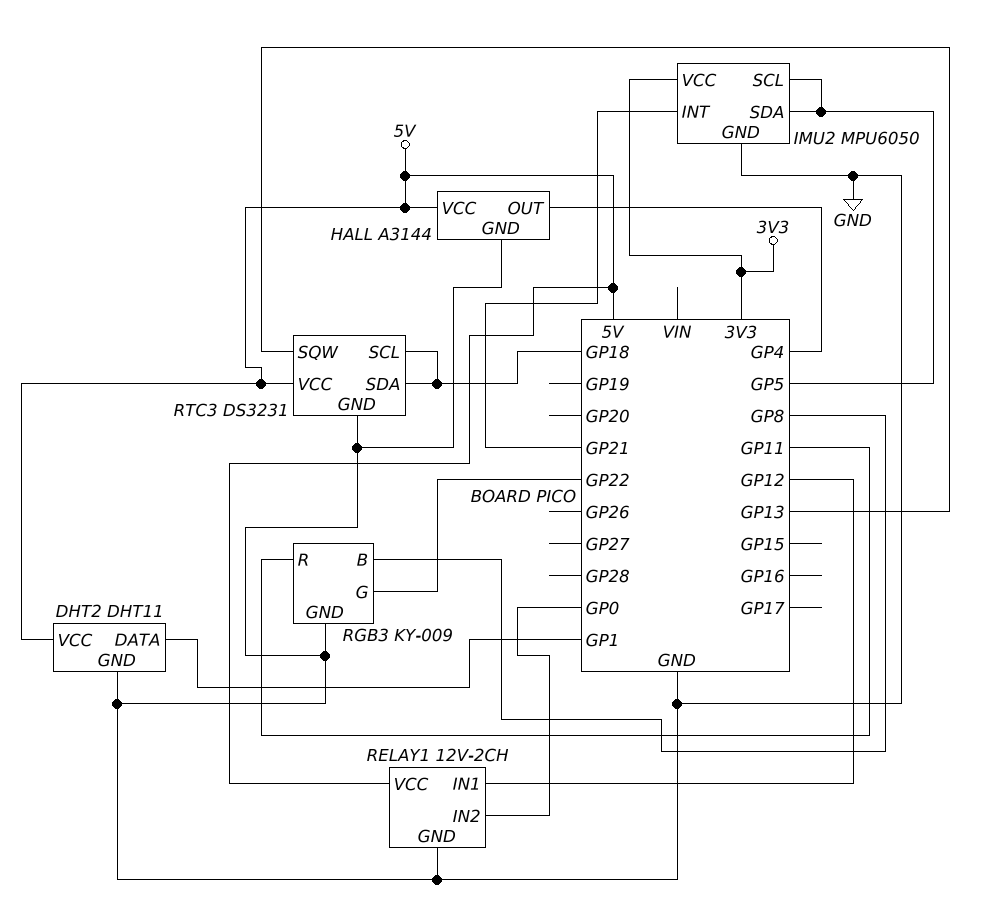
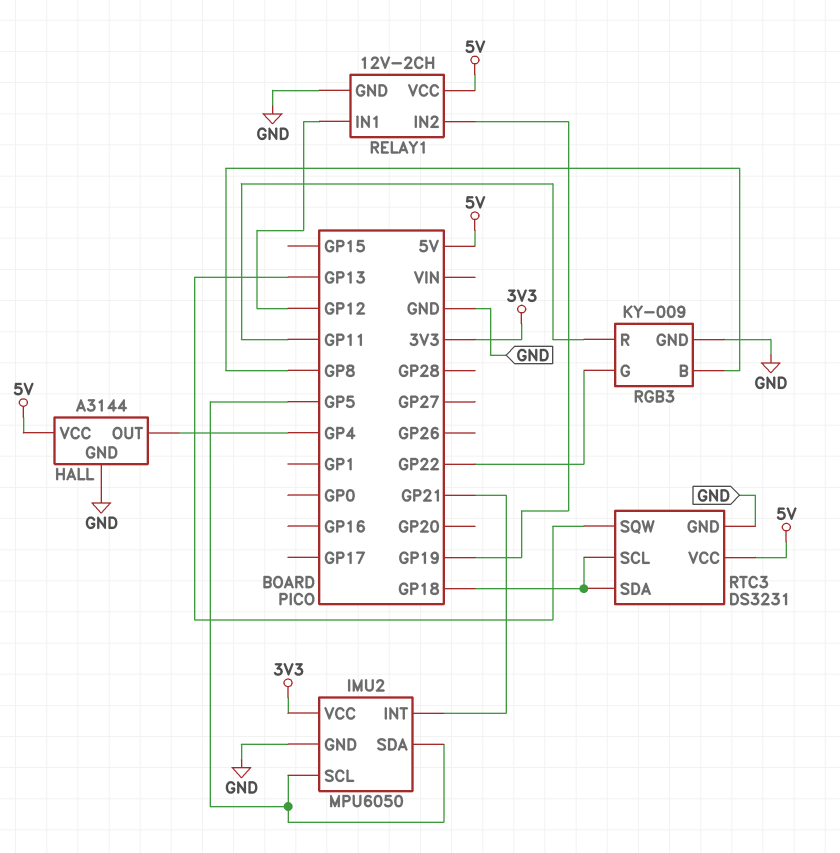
DHT2: DHT11 -> none
DHT2 pin DATA: GP1 -> none
DHT2 pin GND: GND -> none
DHT2 pin VCC: 5V -> none
RELAY1 pin IN2: GP0 -> GP19

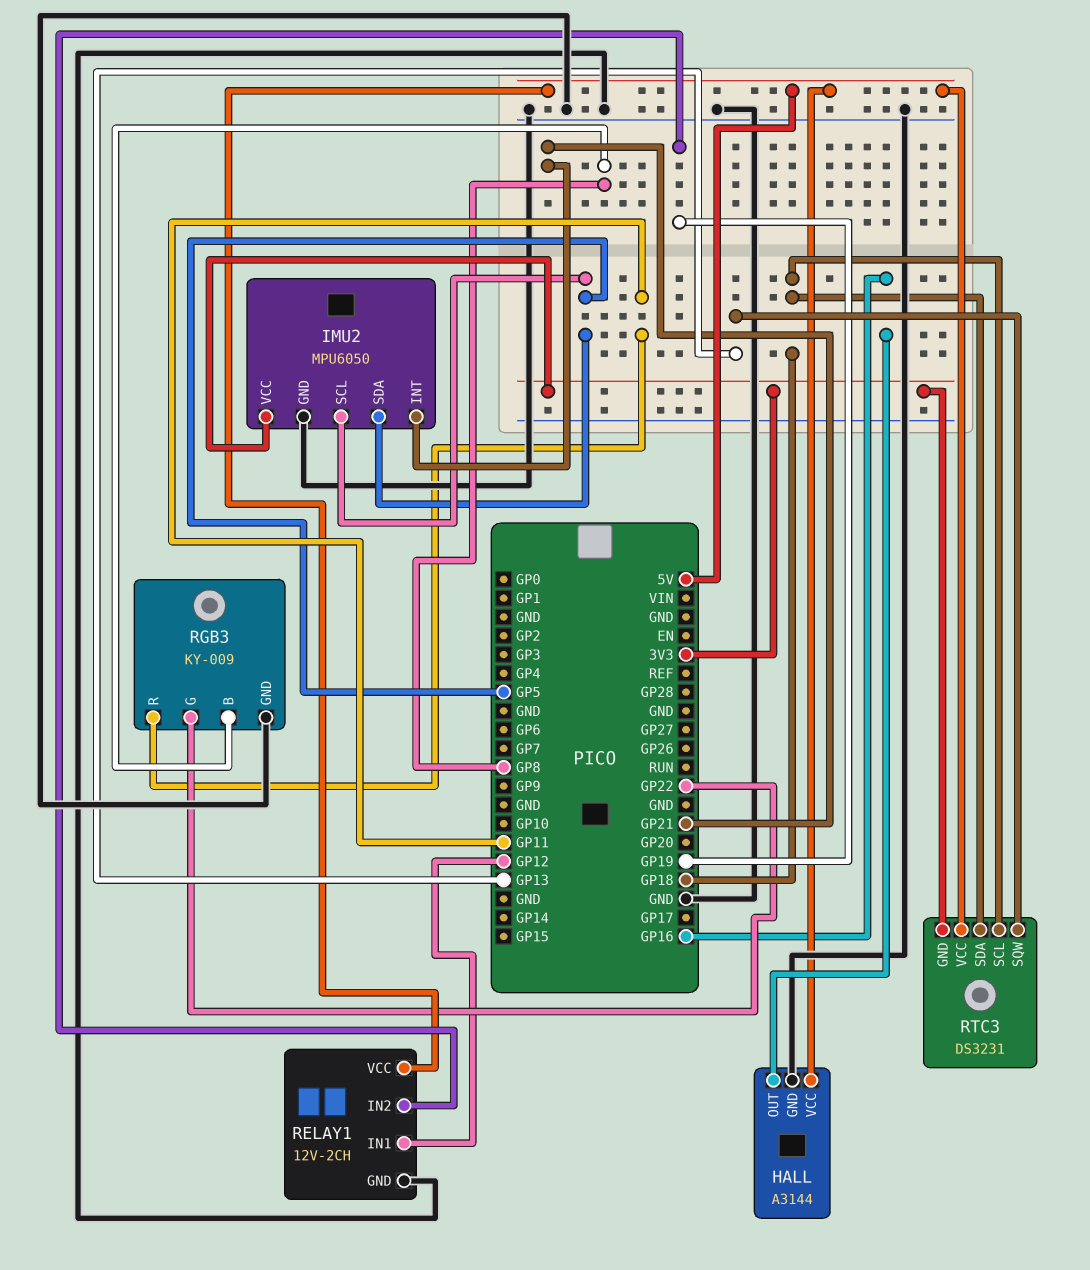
HALL pin OUT: GP4 -> GP16
RTC3 pin GND: GND -> 3V3

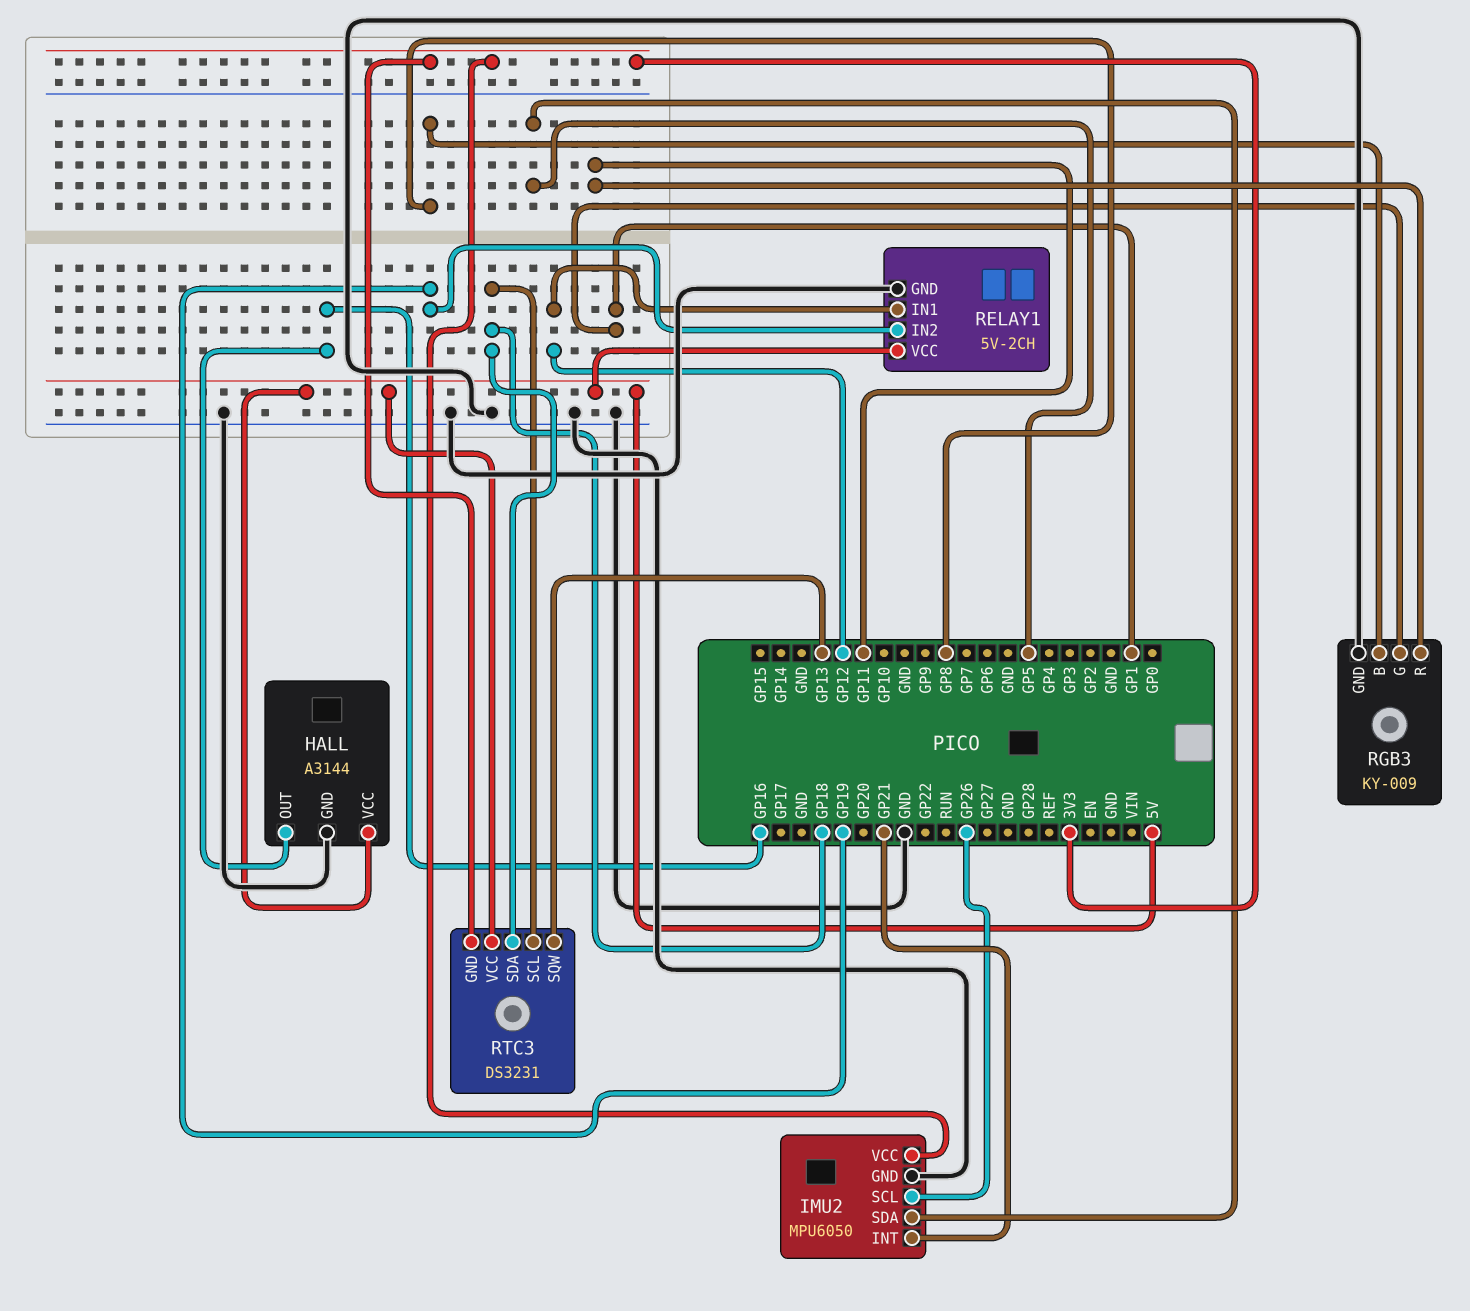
IMU2 pin SCL: GP5 -> GP26
RELAY1: 12V-2CH -> 5V-2CH
RGB3 pin G: GP22 -> GP1

